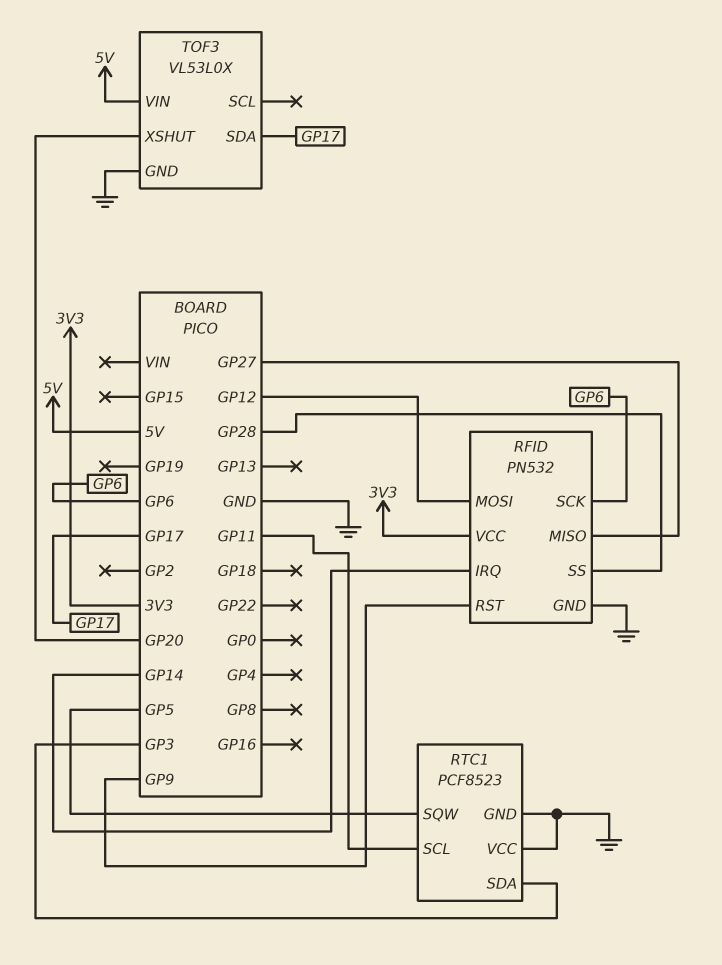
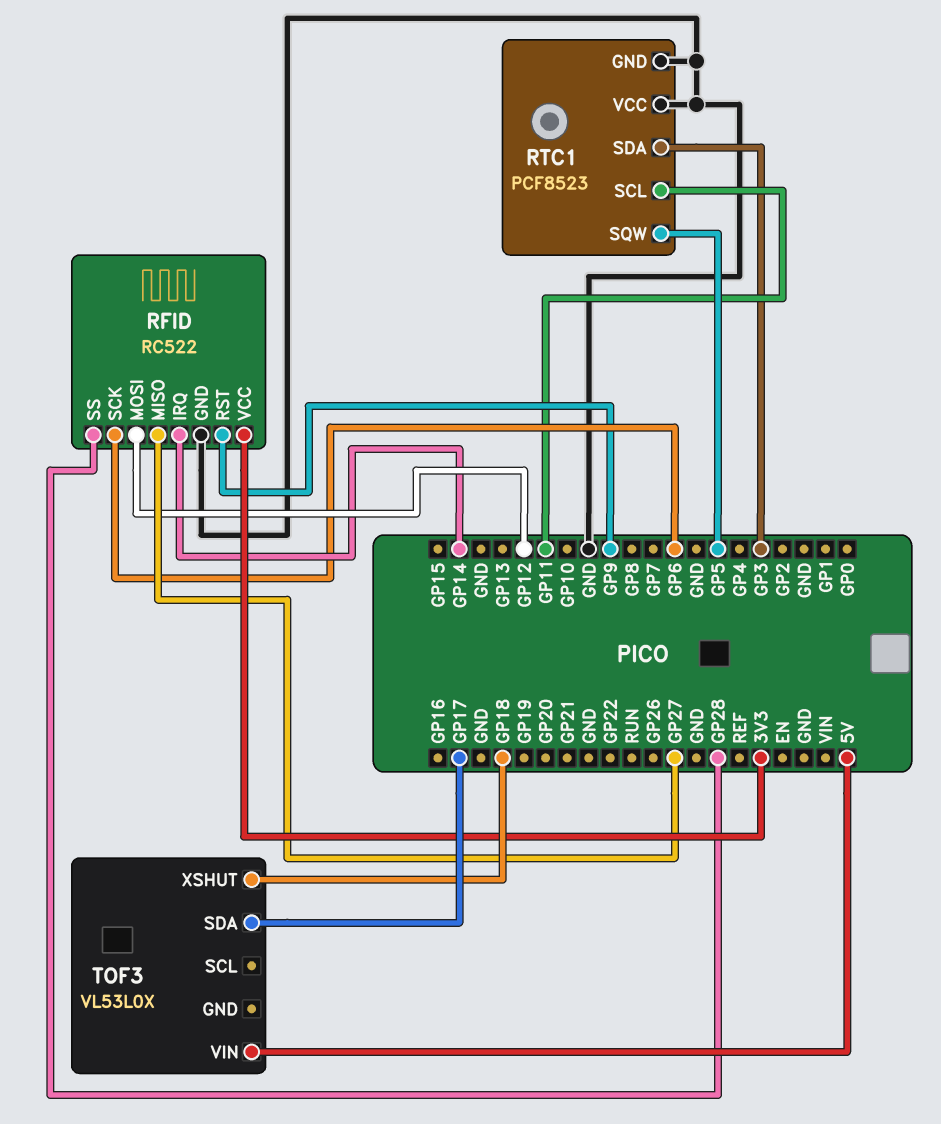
RFID: PN532 -> RC522
TOF3 pin GND: GND -> none
TOF3 pin XSHUT: GP20 -> GP18

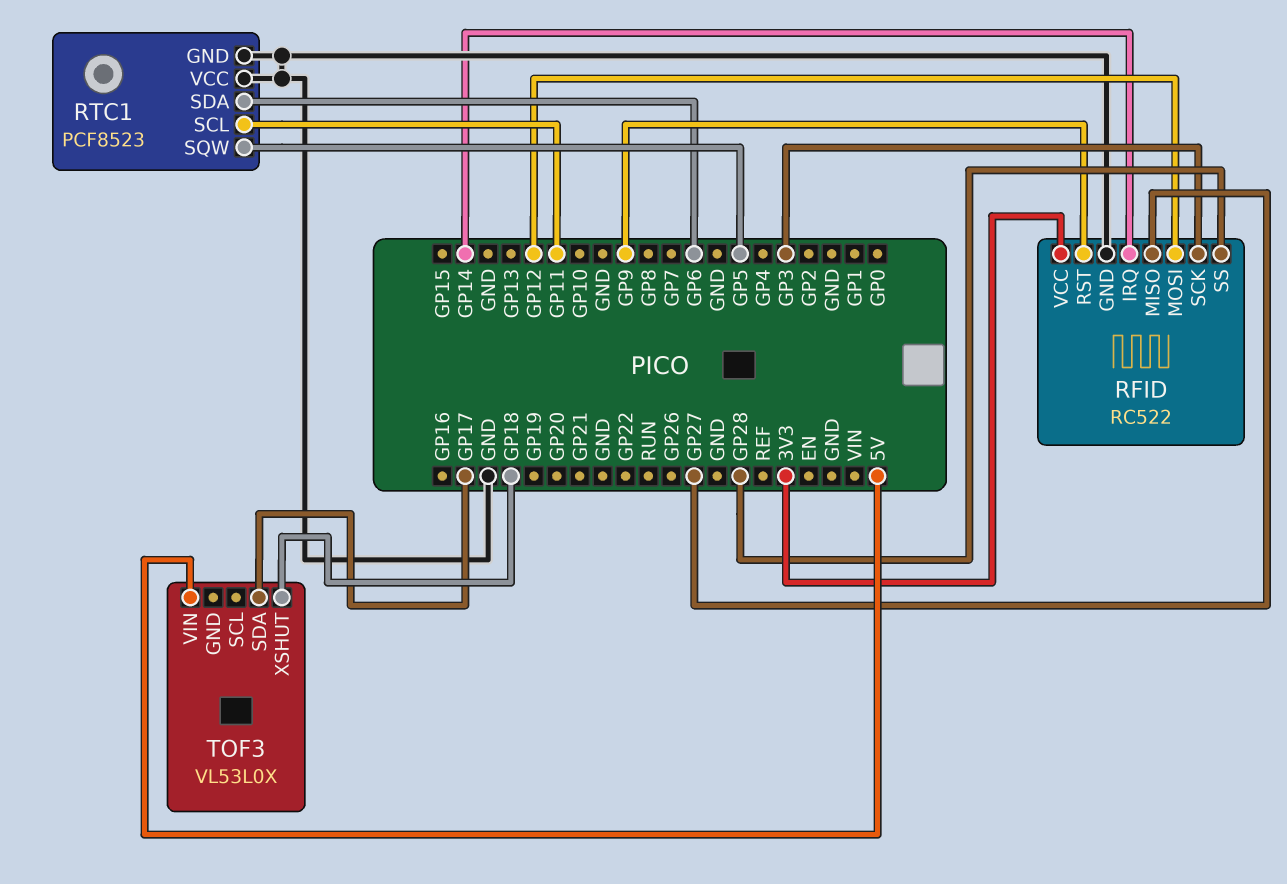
RFID pin SCK: GP6 -> GP3
RTC1 pin SDA: GP3 -> GP6

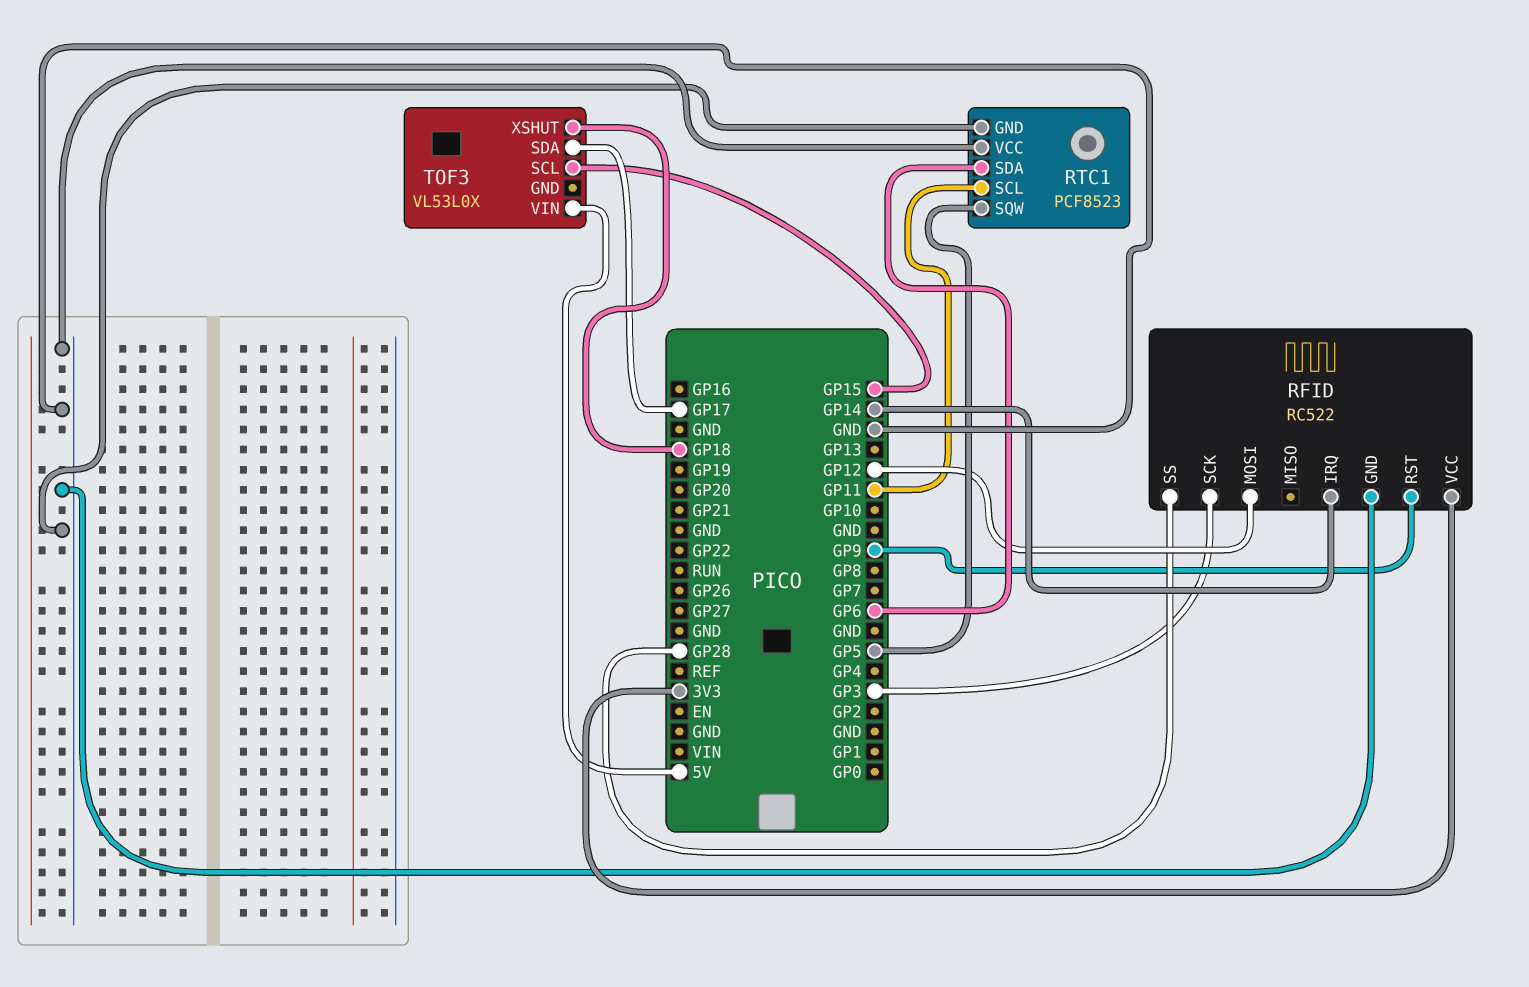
RFID pin MISO: GP27 -> none
TOF3 pin SCL: none -> GP15

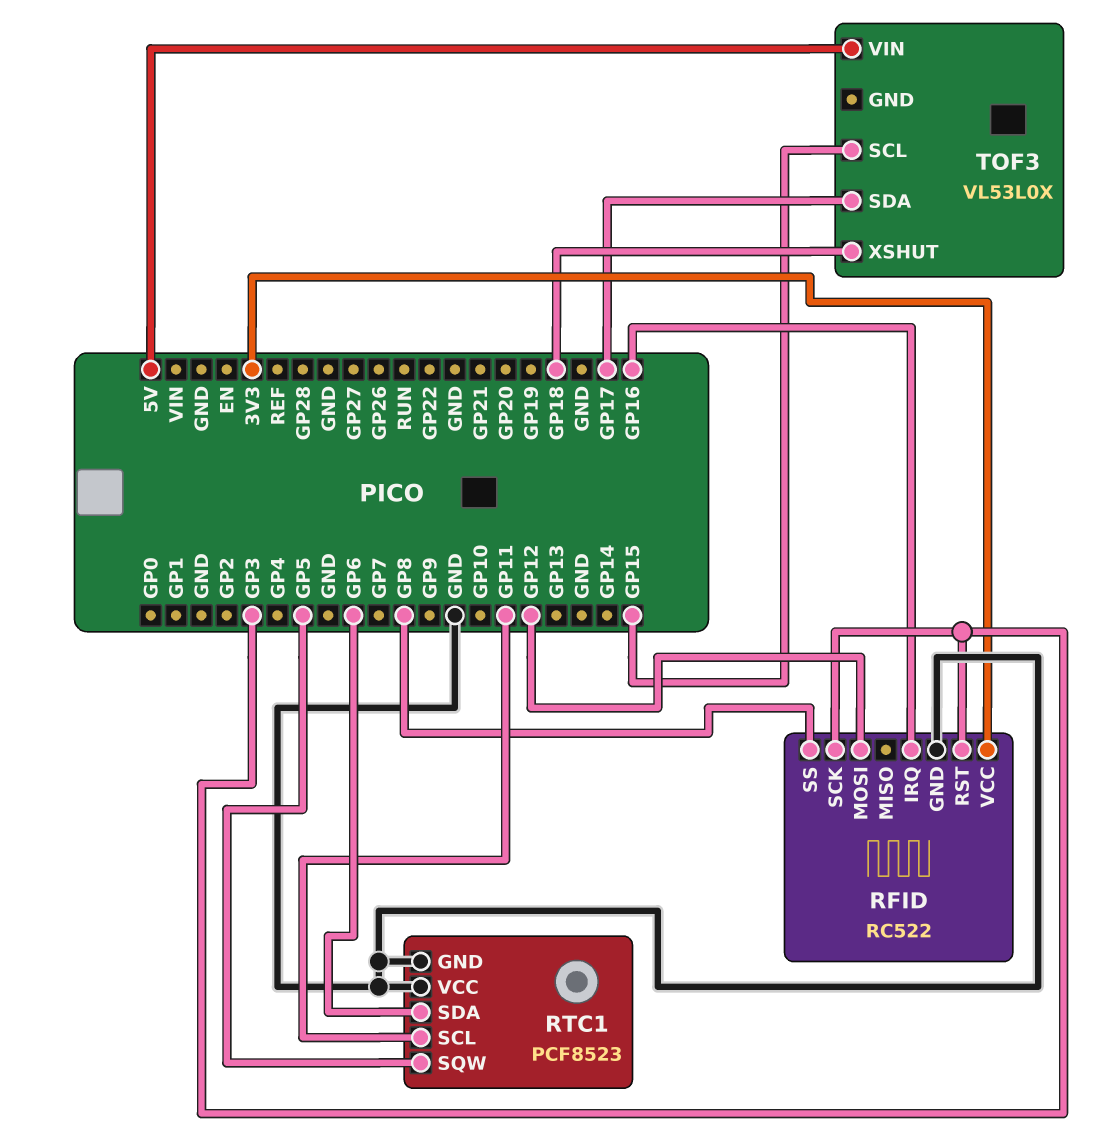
RFID pin IRQ: GP14 -> GP16
RFID pin RST: GP9 -> GP3
RFID pin SS: GP28 -> GP8

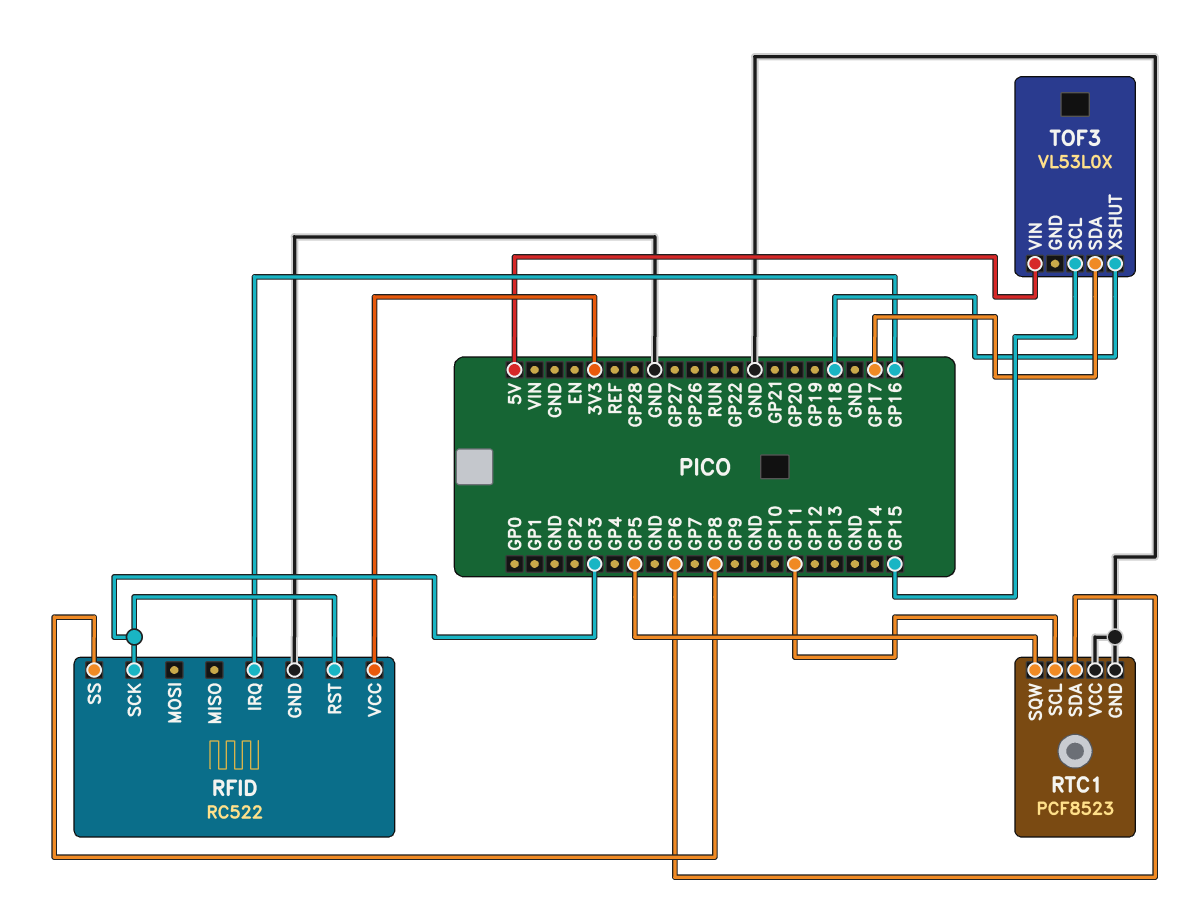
RFID pin MOSI: GP12 -> none

